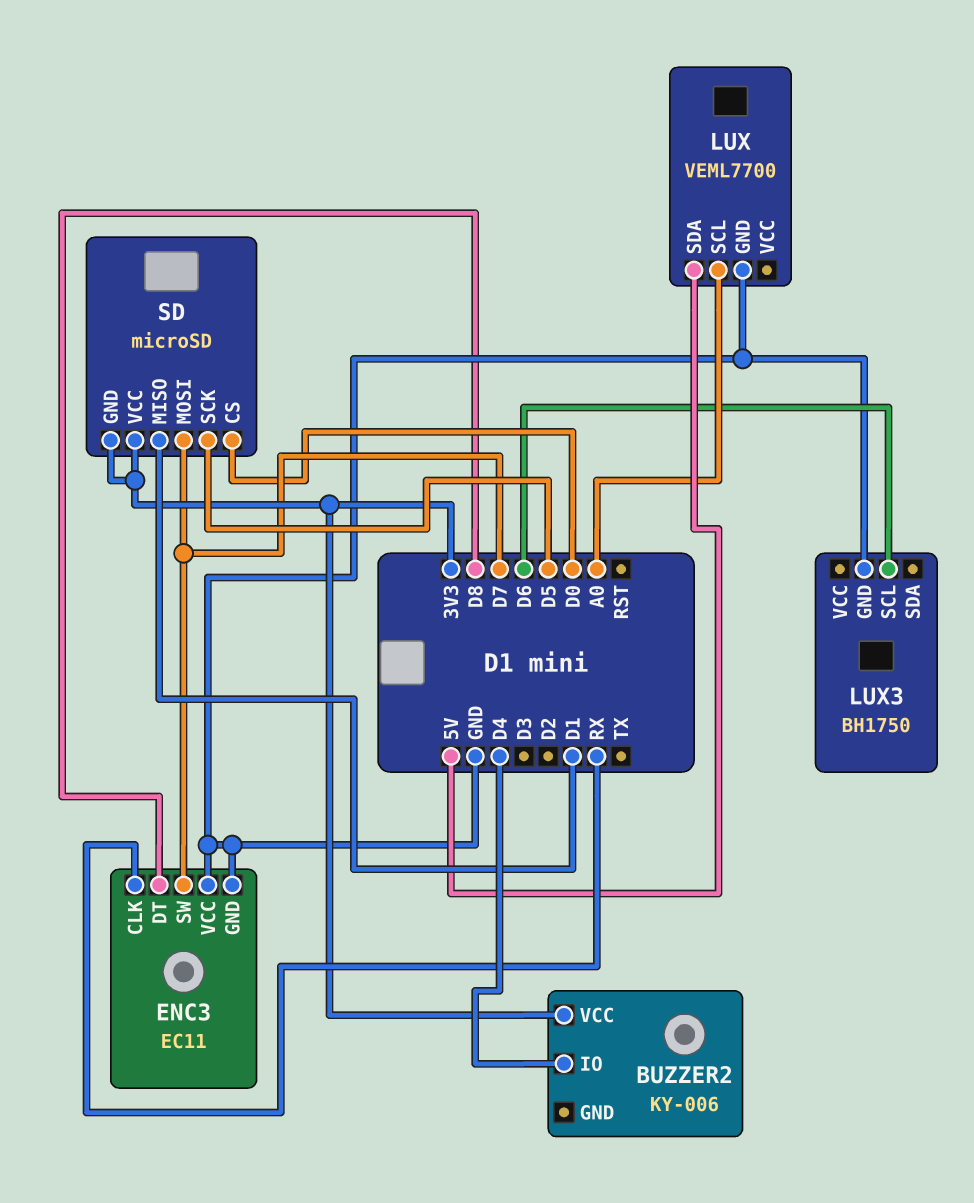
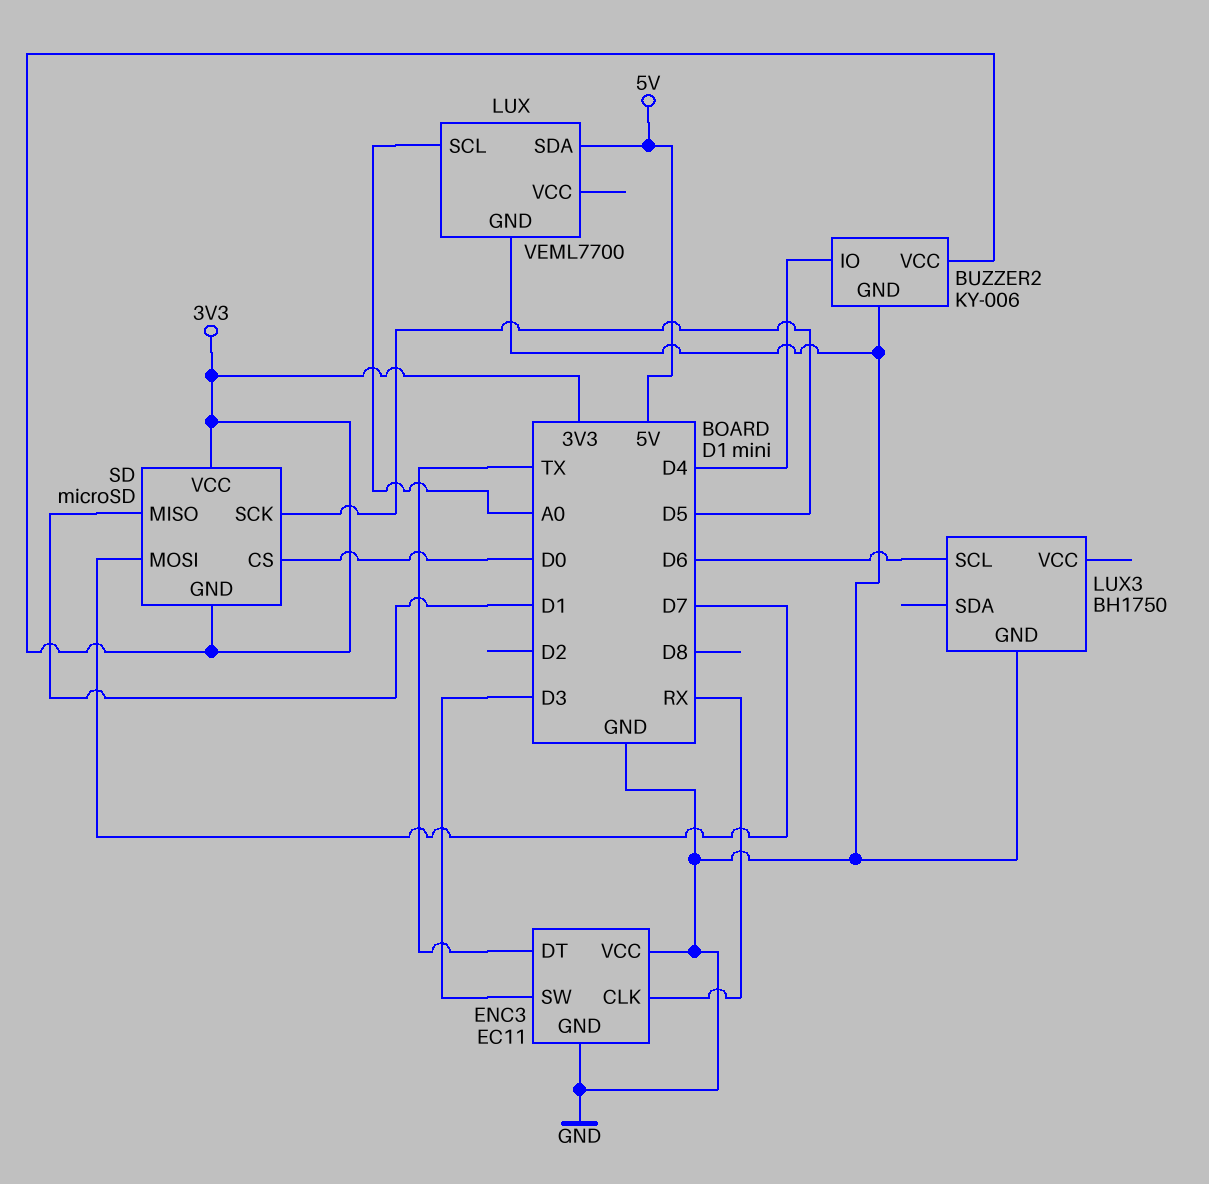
BUZZER2 pin GND: none -> GND
ENC3 pin DT: D8 -> TX
ENC3 pin SW: D7 -> D3

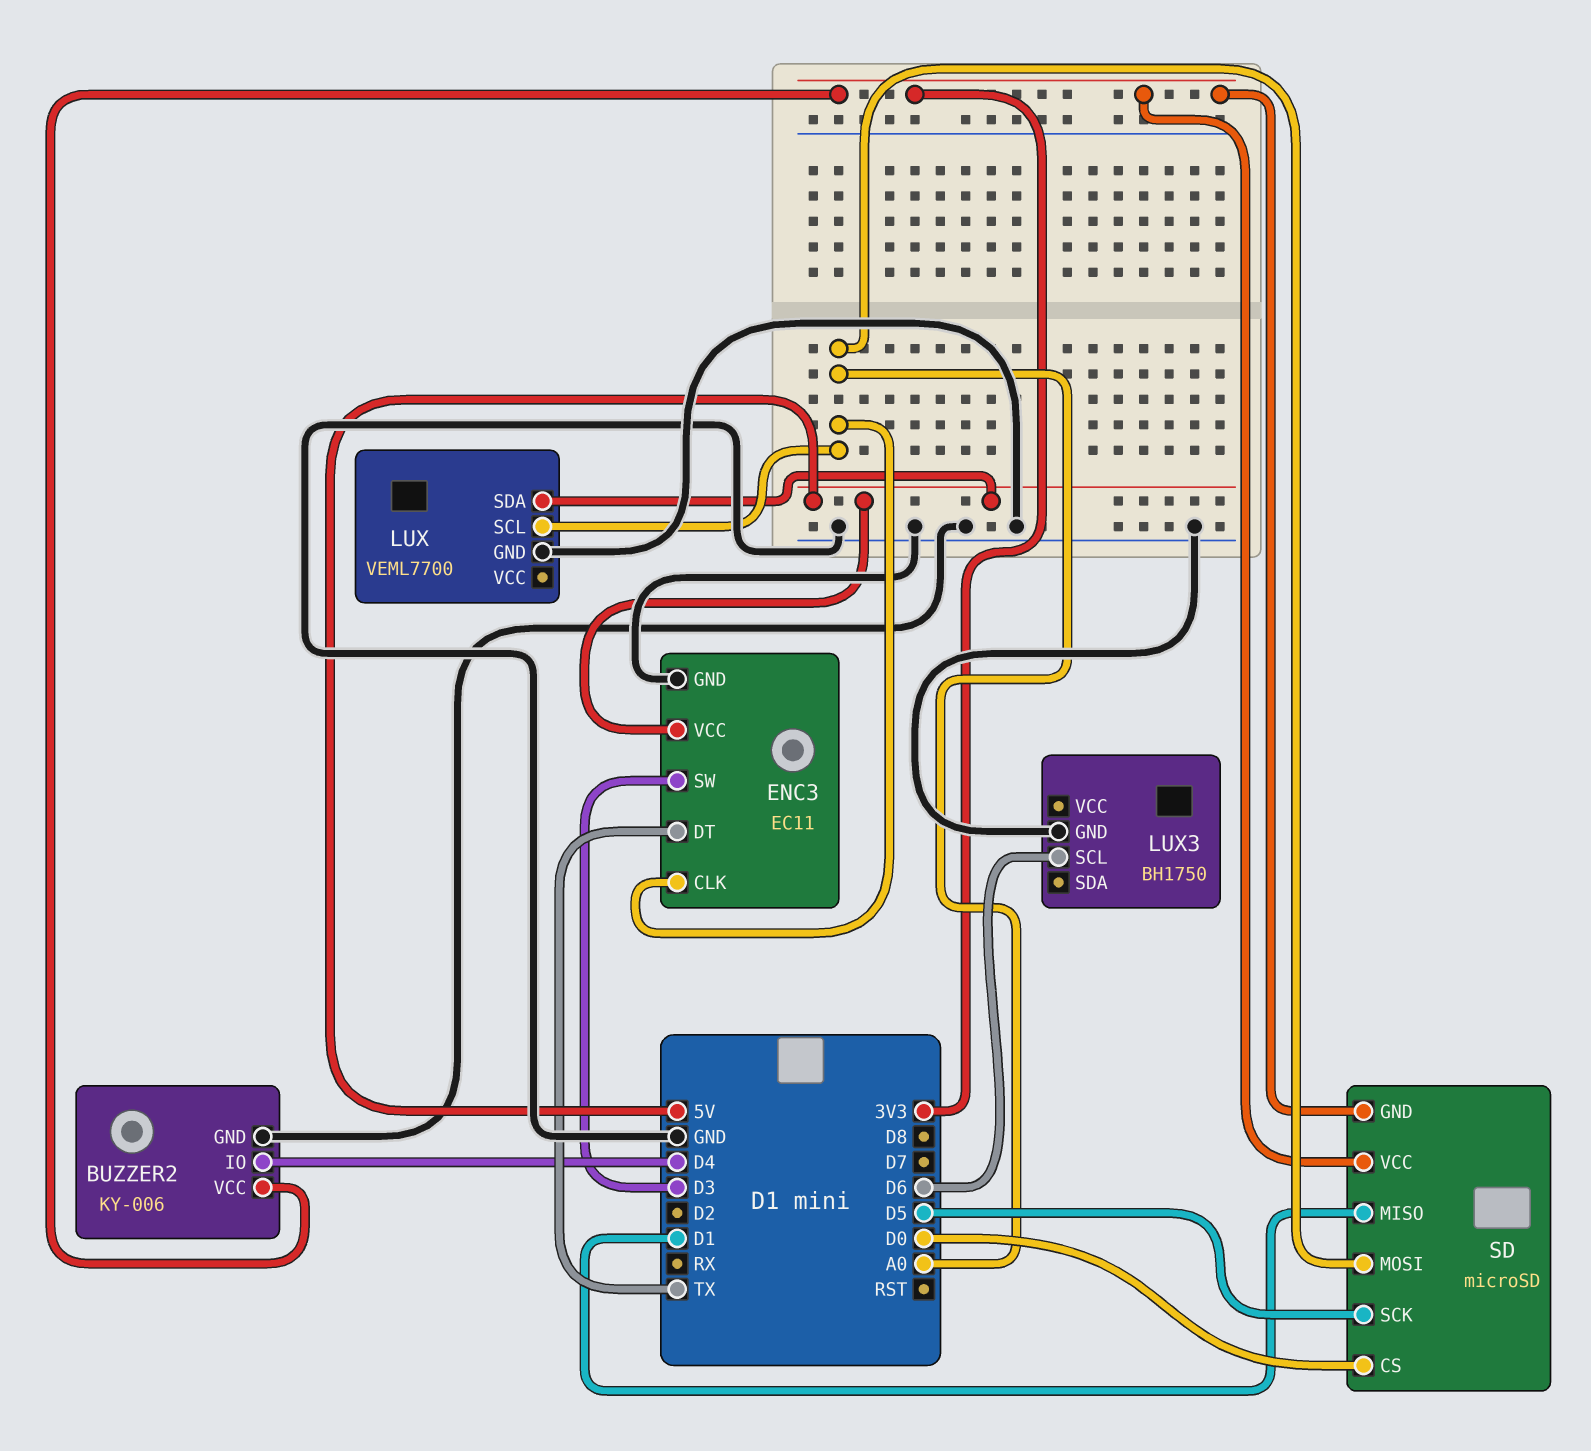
ENC3 pin CLK: RX -> A0
ENC3 pin VCC: GND -> 5V
SD pin MOSI: D7 -> A0

